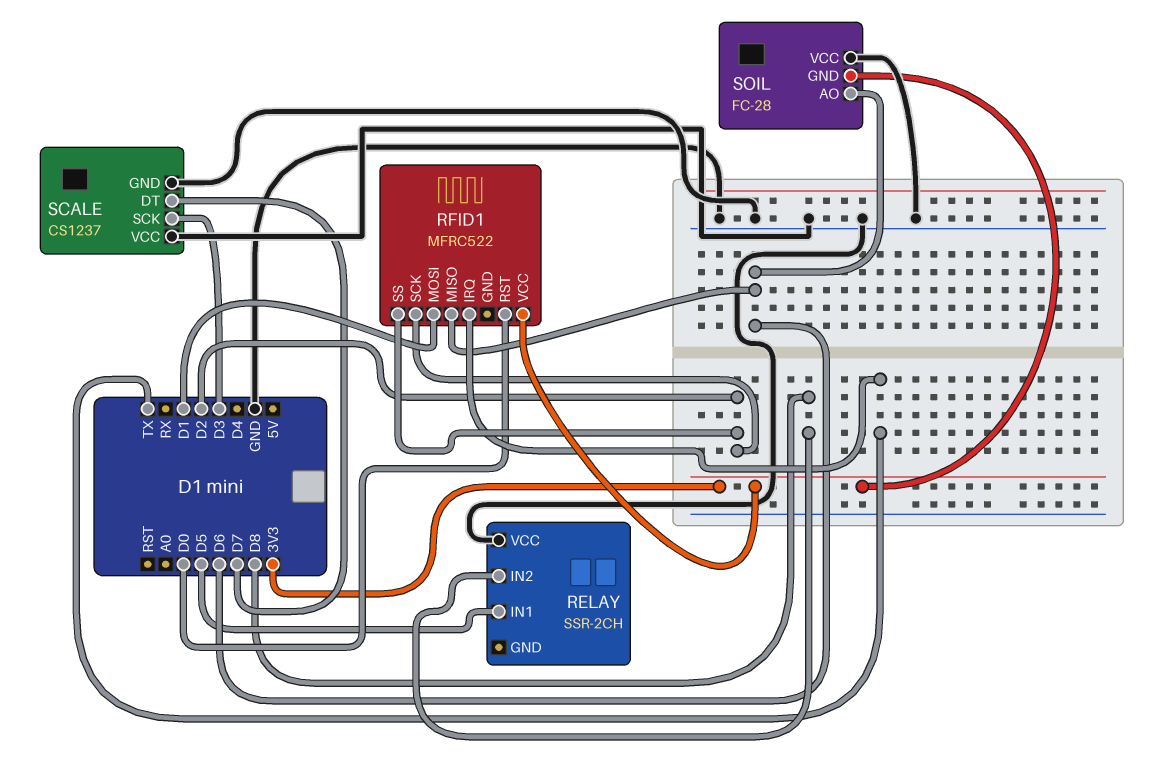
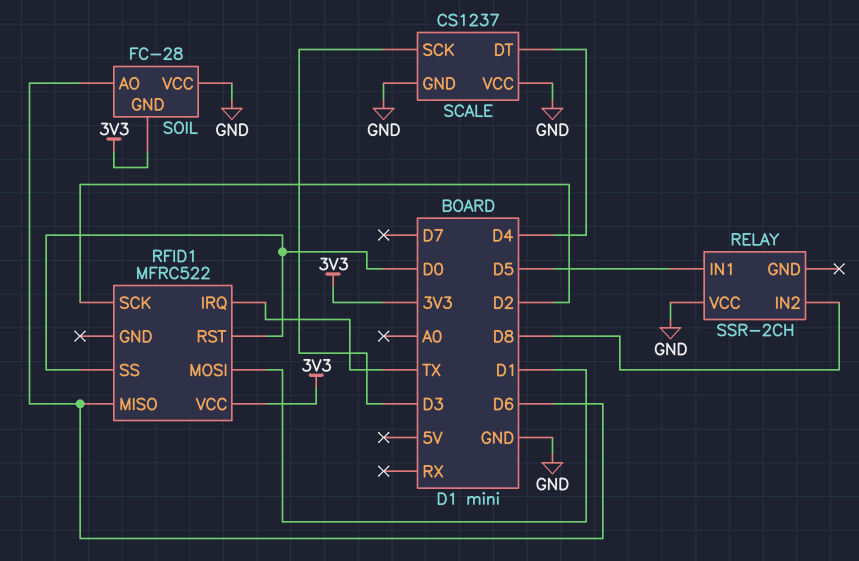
RFID1 pin SS: D2 -> D0
SCALE pin DT: D7 -> D4

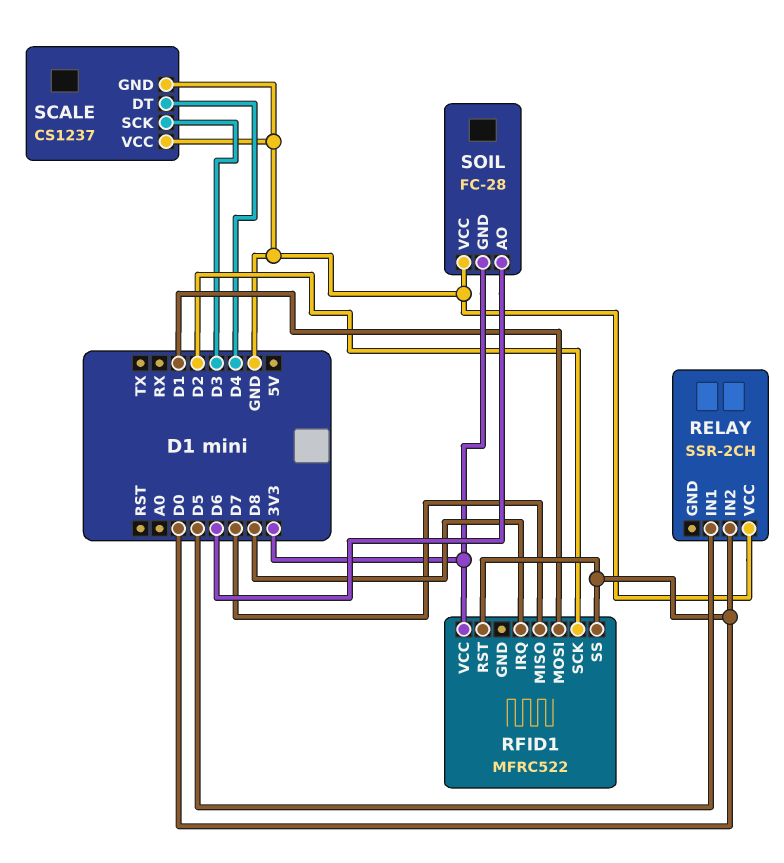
RELAY pin IN2: D8 -> D0
RFID1 pin IRQ: TX -> D8
RFID1 pin MISO: D6 -> D7

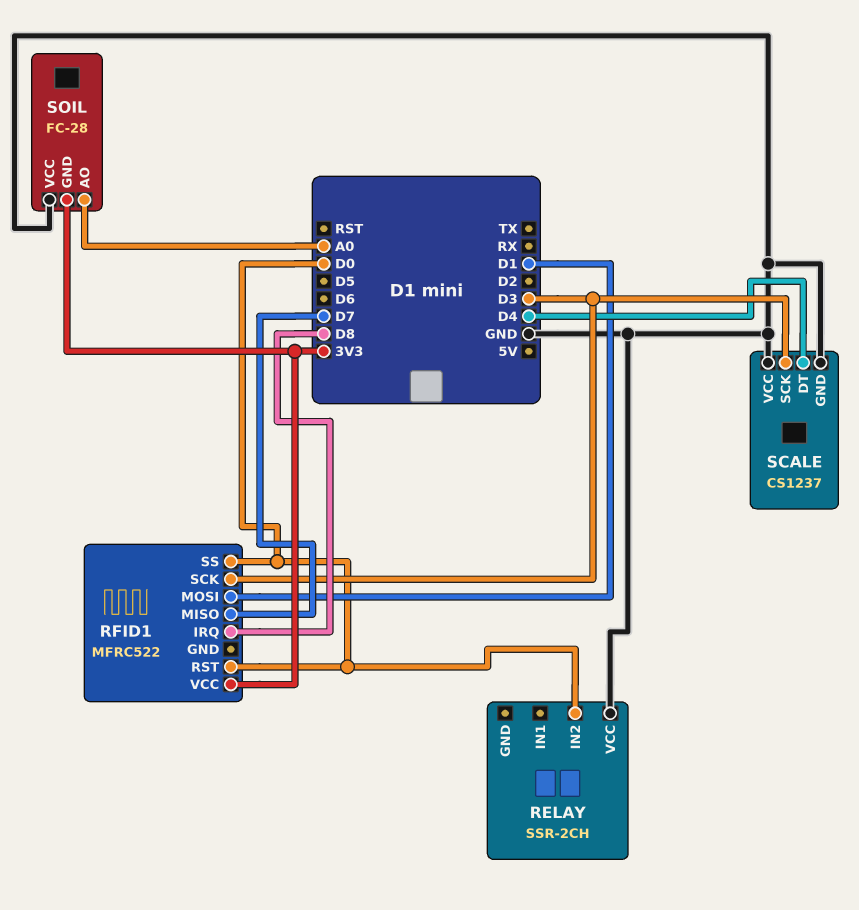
RELAY pin IN1: D5 -> none
RFID1 pin SCK: D2 -> D3
SOIL pin AO: D6 -> A0

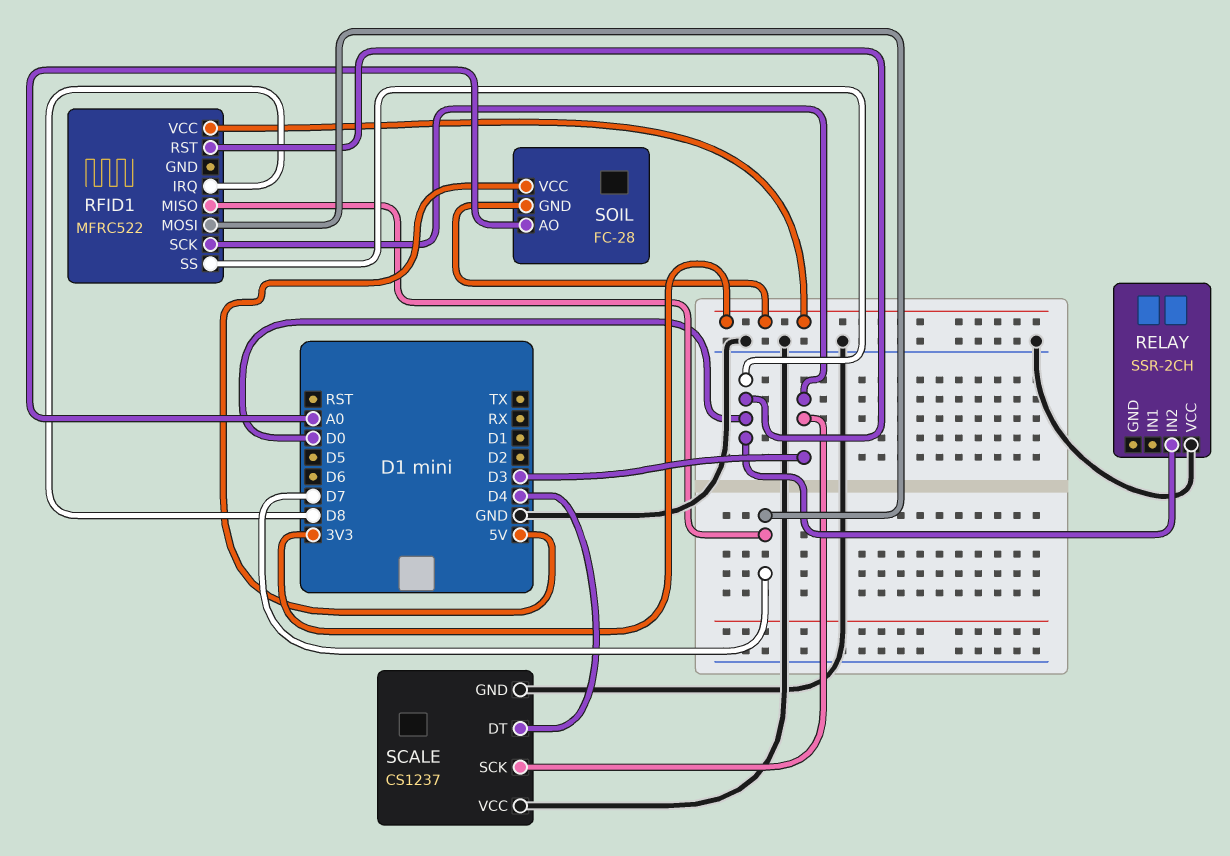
RFID1 pin MOSI: D1 -> D7
SOIL pin VCC: GND -> 5V

